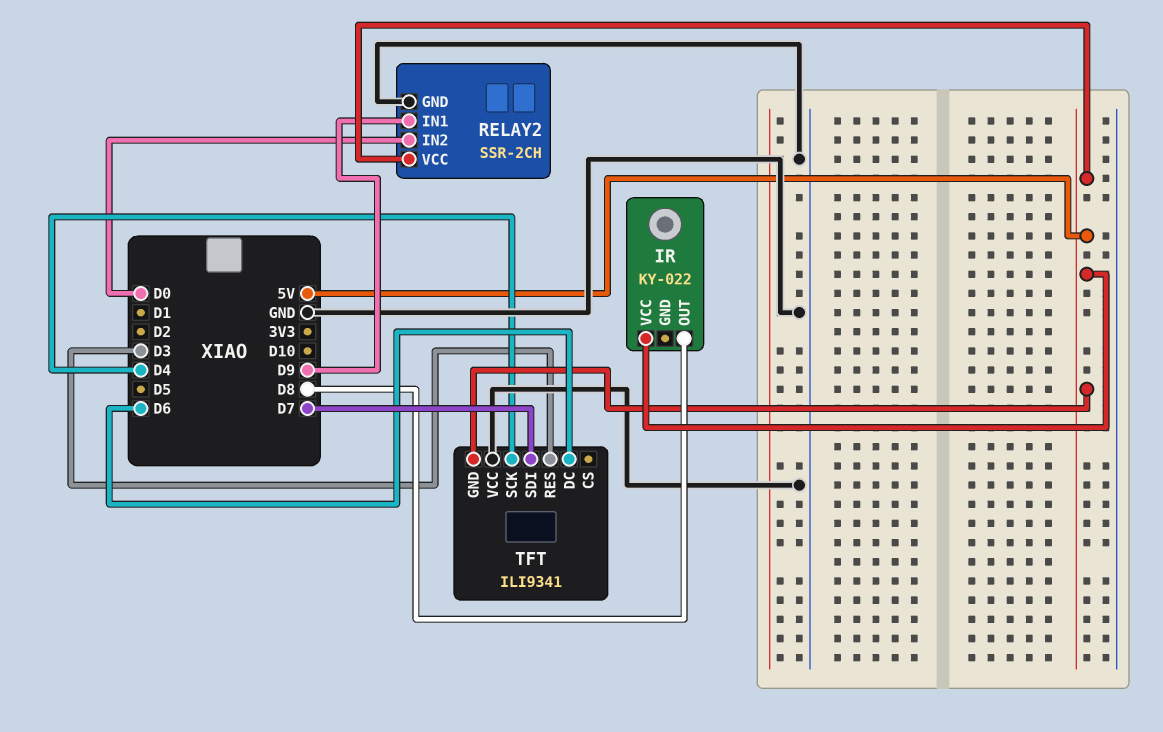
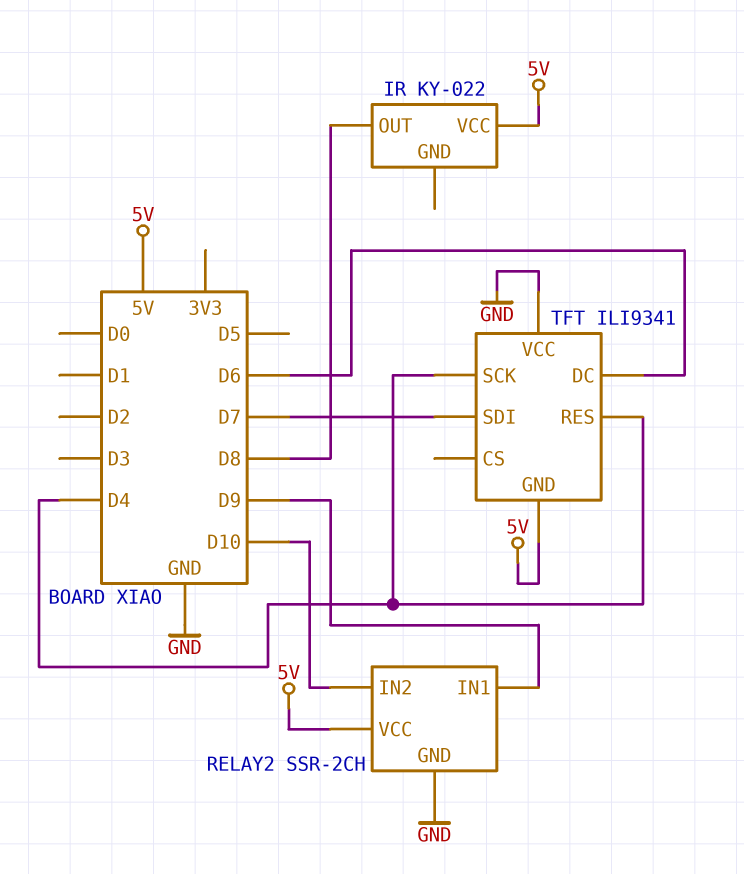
RELAY2 pin IN2: D0 -> D10
TFT pin RES: D3 -> D4

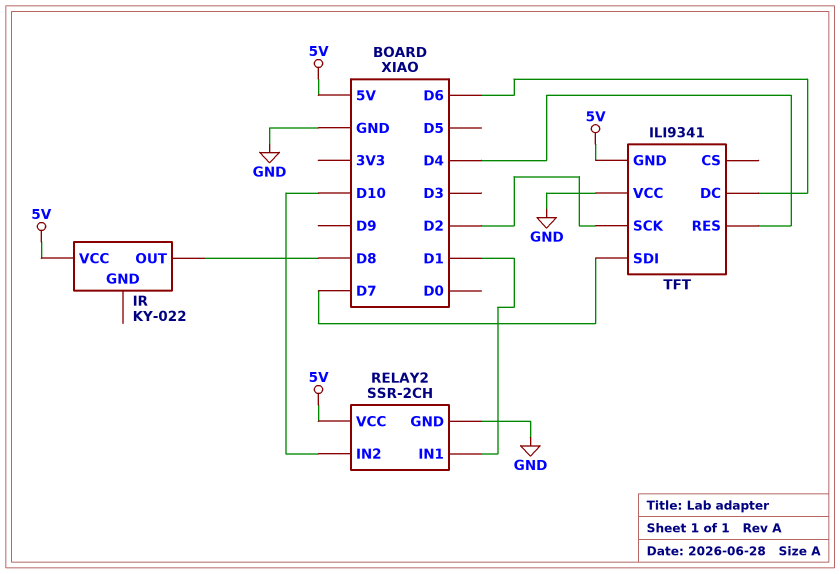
RELAY2 pin IN1: D9 -> D1
TFT pin SCK: D4 -> D2

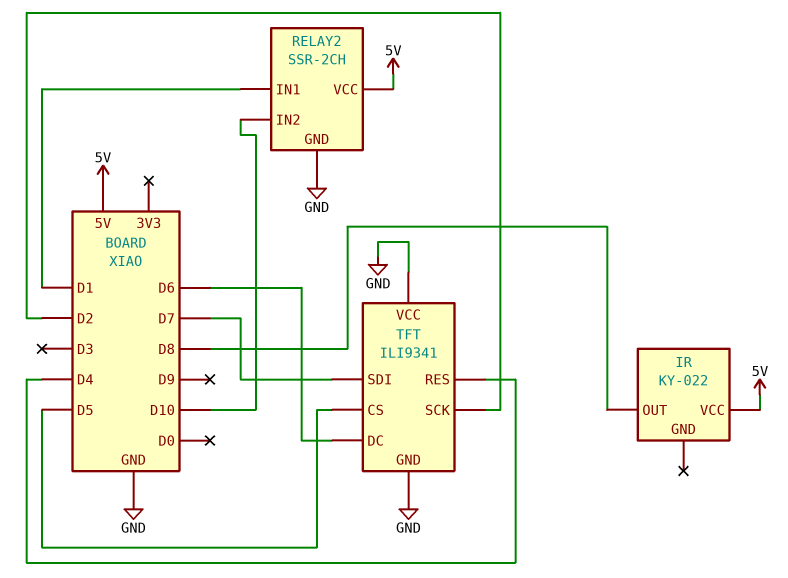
TFT pin CS: none -> D5
TFT pin GND: 5V -> GND

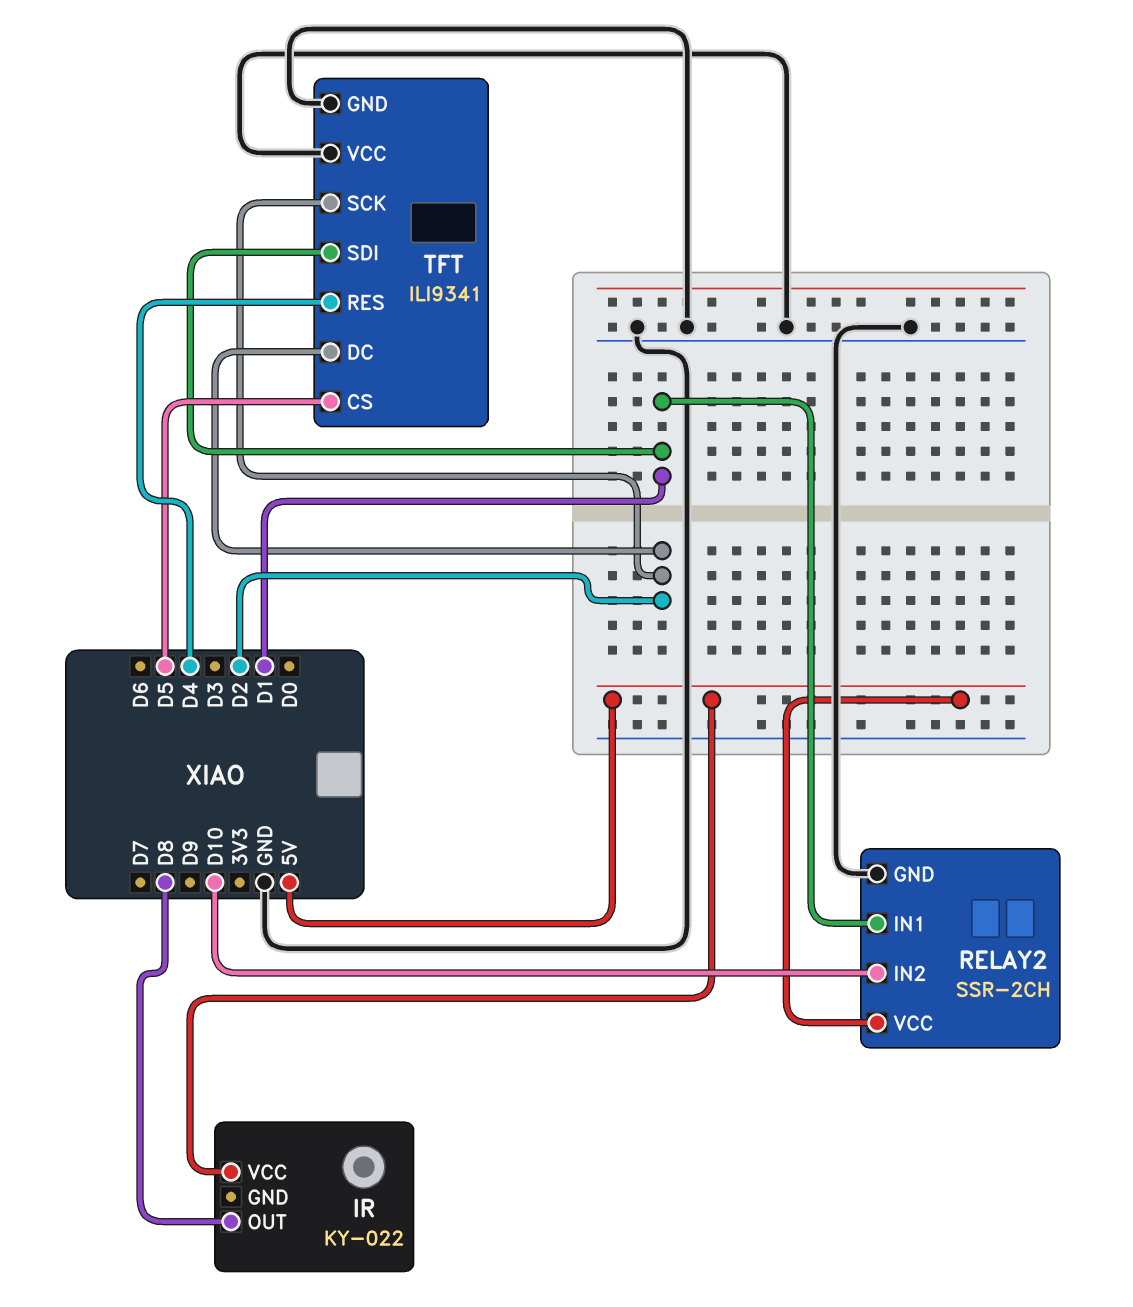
TFT pin DC: D6 -> D2
TFT pin SDI: D7 -> D1

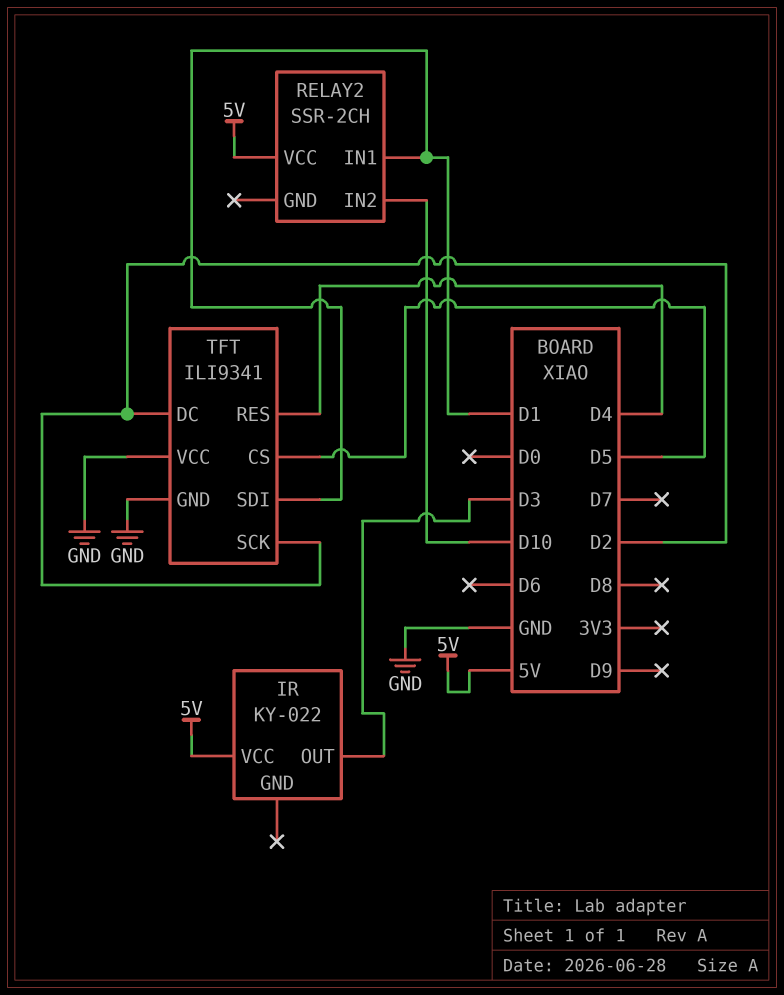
IR pin OUT: D8 -> D3
RELAY2 pin GND: GND -> none

